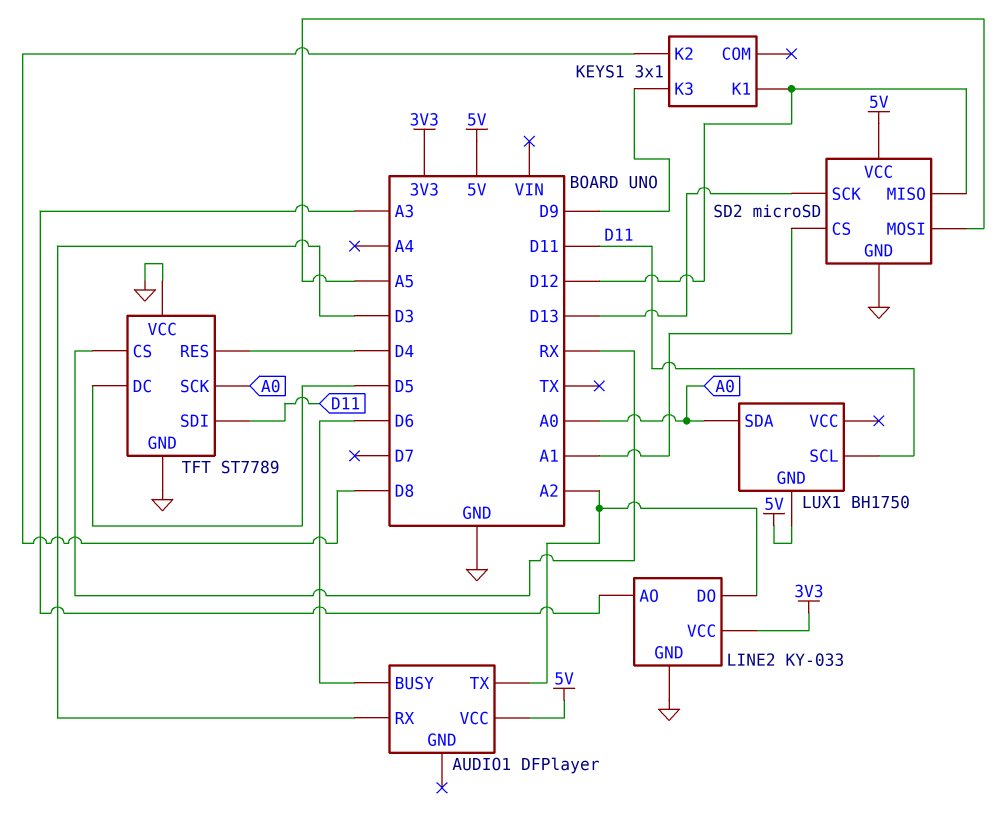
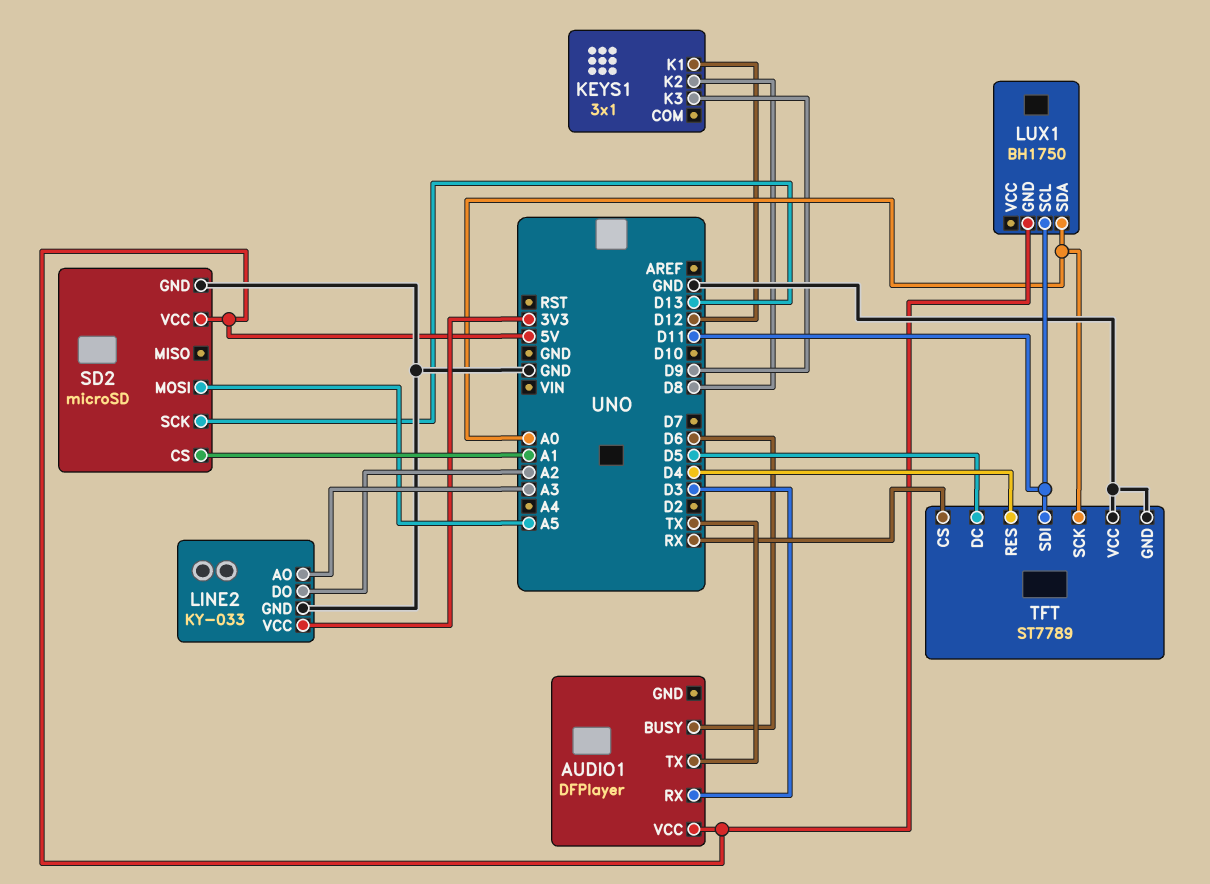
AUDIO1 pin TX: A2 -> TX
SD2 pin MISO: D12 -> none

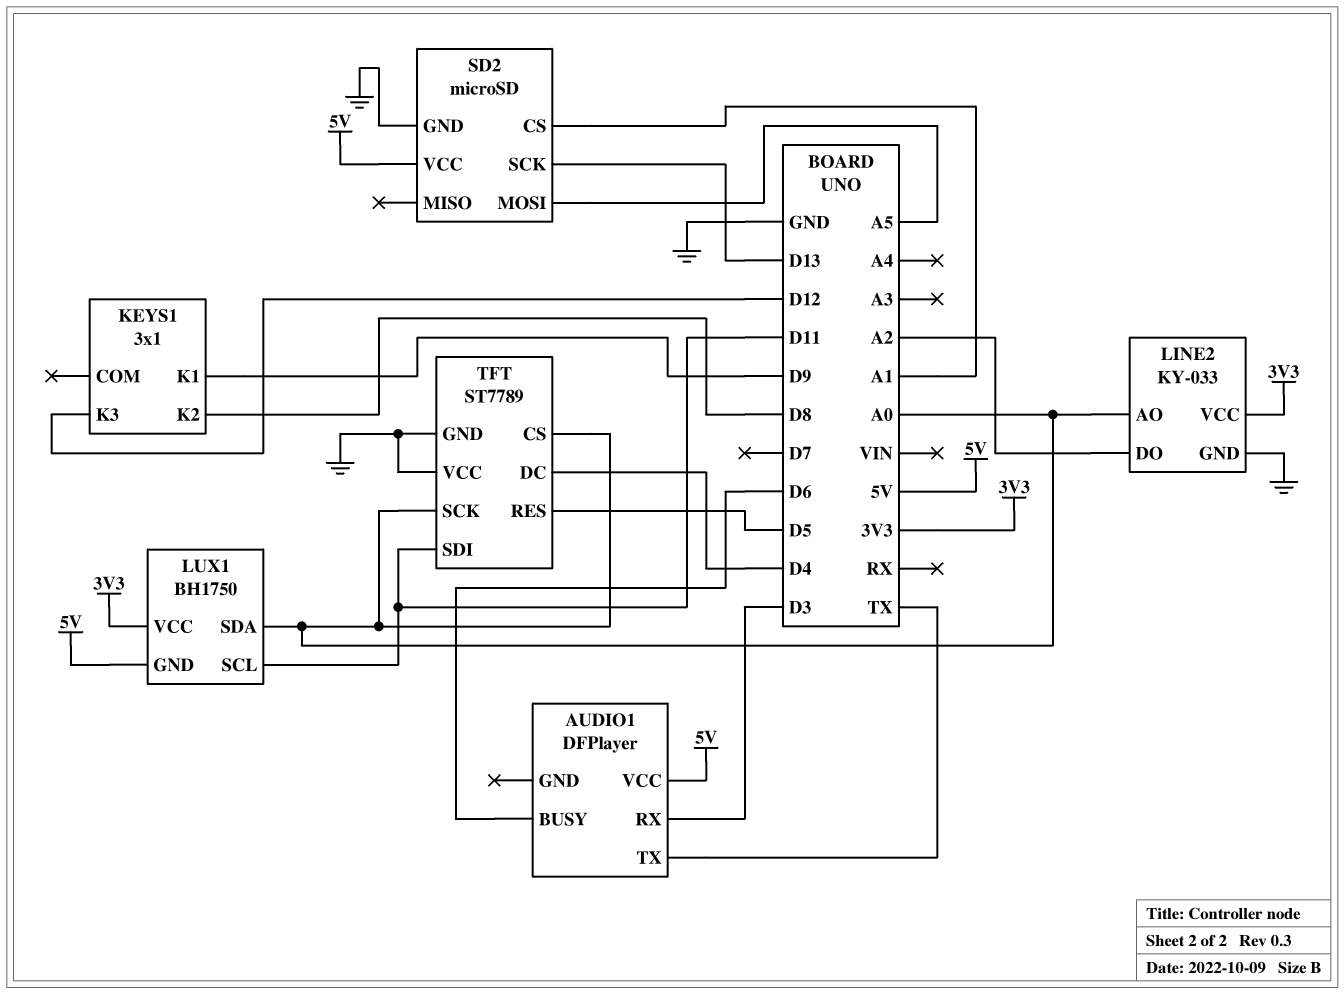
KEYS1 pin K1: D12 -> D9
KEYS1 pin K3: D9 -> D12
LINE2 pin AO: A3 -> A0
LUX1 pin VCC: none -> 3V3
TFT pin CS: RX -> A0
TFT pin DC: D5 -> D4
TFT pin RES: D4 -> D5

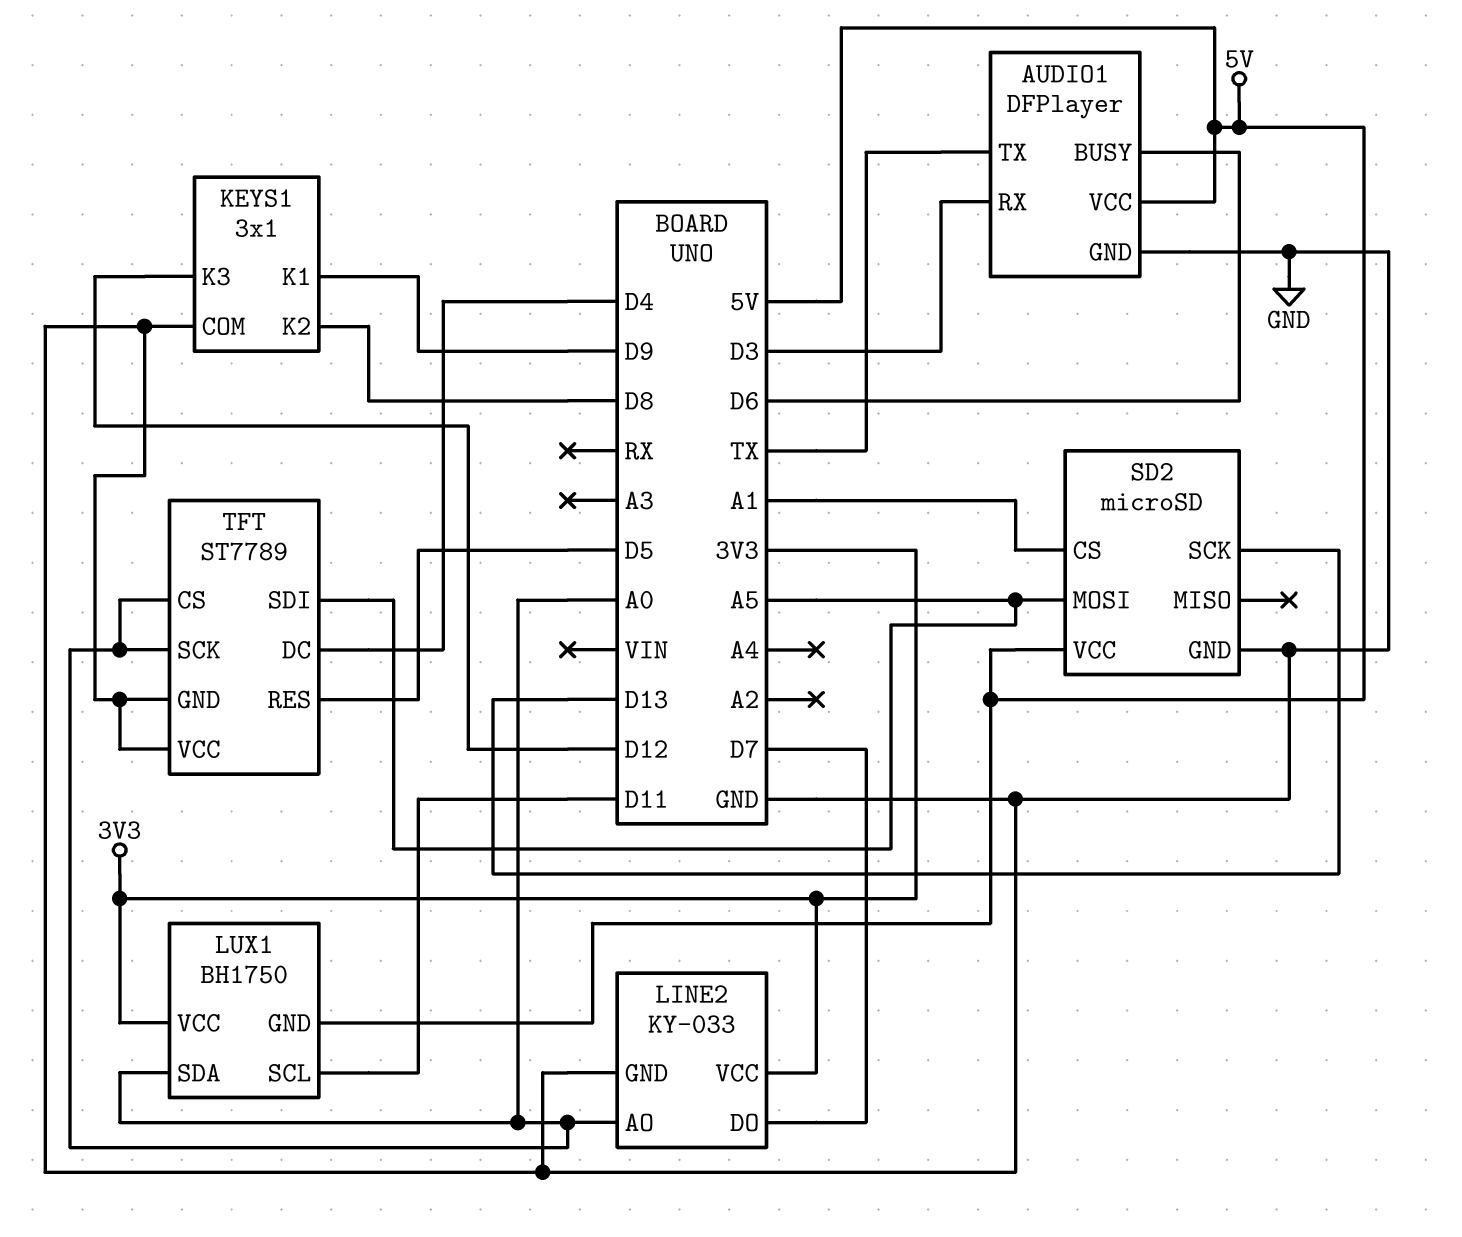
AUDIO1 pin GND: none -> GND
KEYS1 pin COM: none -> GND
LINE2 pin DO: A2 -> D7
TFT pin SDI: D11 -> A5

